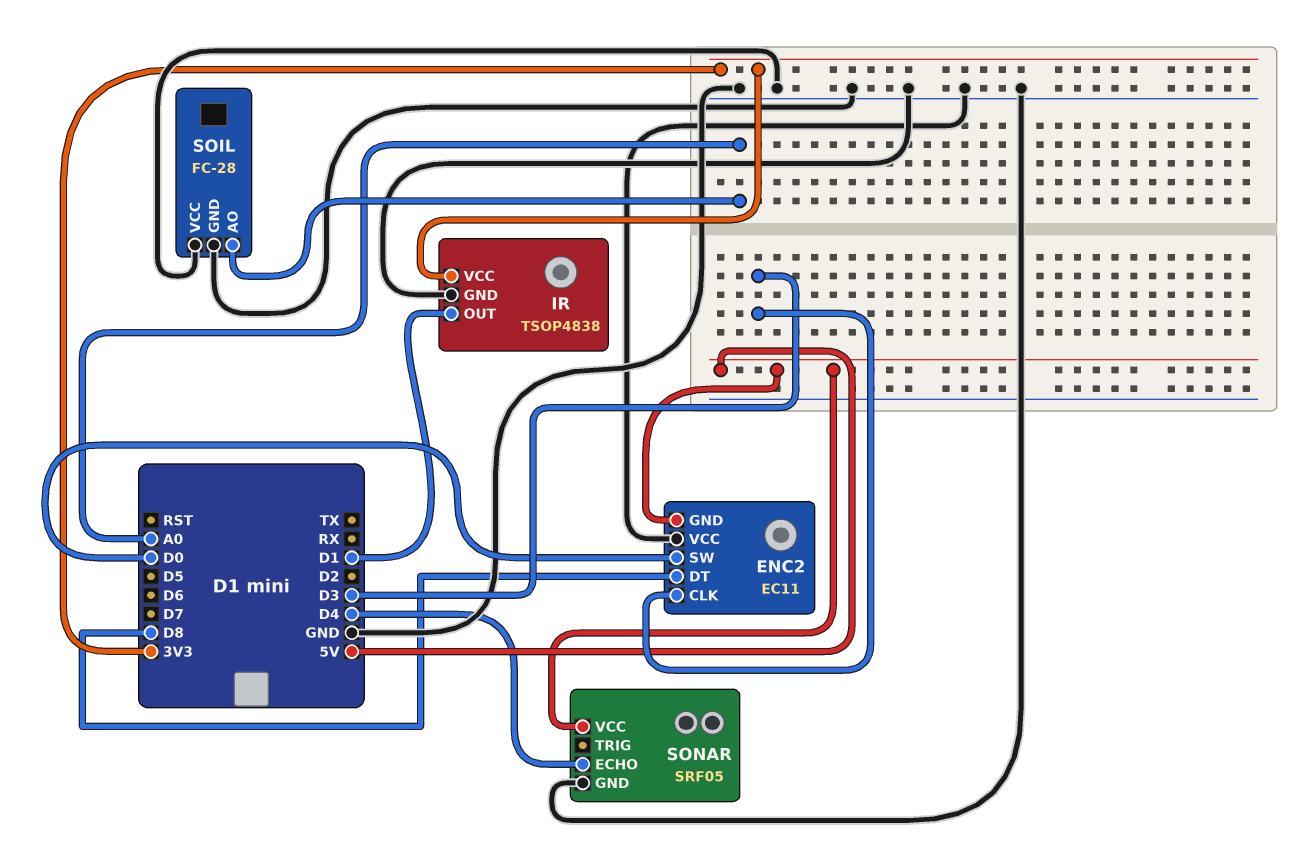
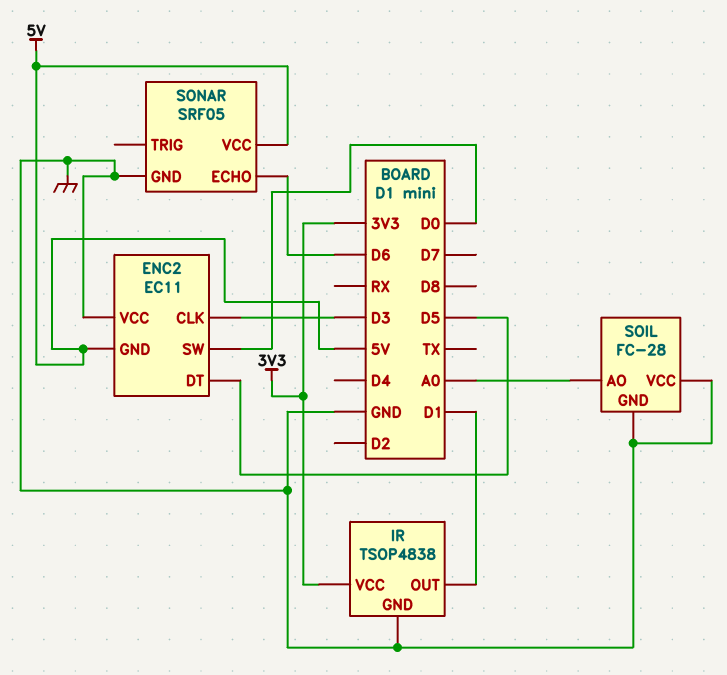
ENC2 pin DT: D8 -> D5
SONAR pin ECHO: D4 -> D6

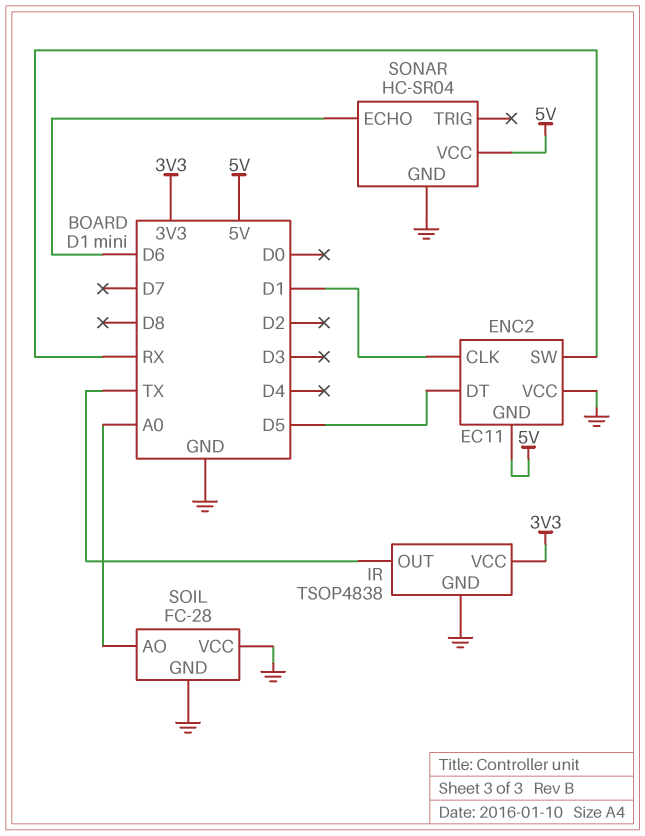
ENC2 pin CLK: D3 -> D1
ENC2 pin SW: D0 -> RX
IR pin OUT: D1 -> TX
SONAR: SRF05 -> HC-SR04

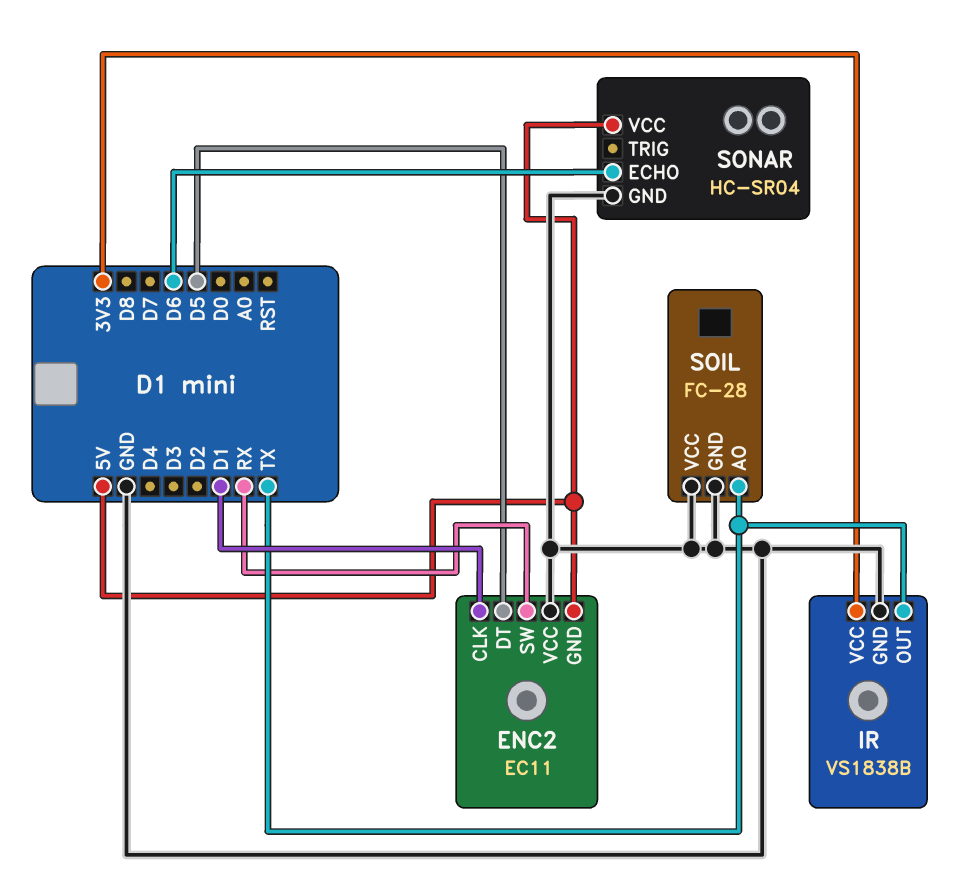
IR: TSOP4838 -> VS1838B
SOIL pin AO: A0 -> TX

